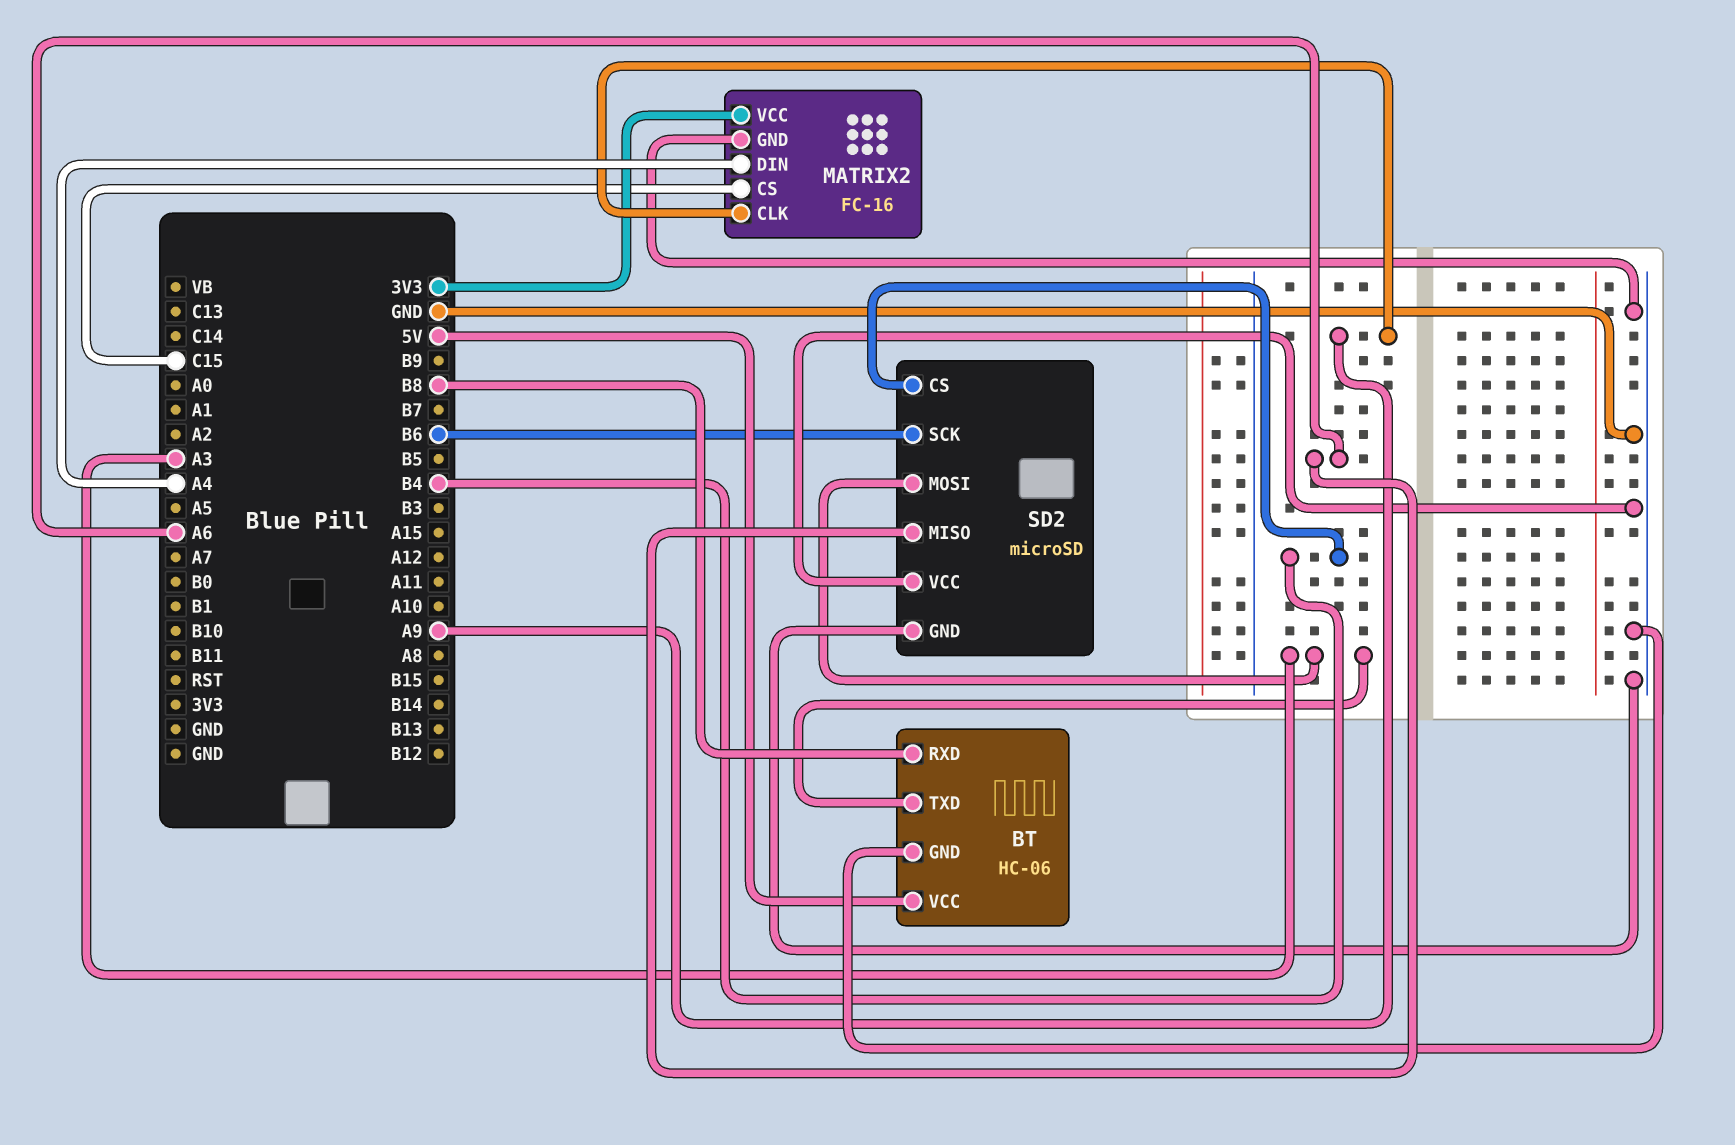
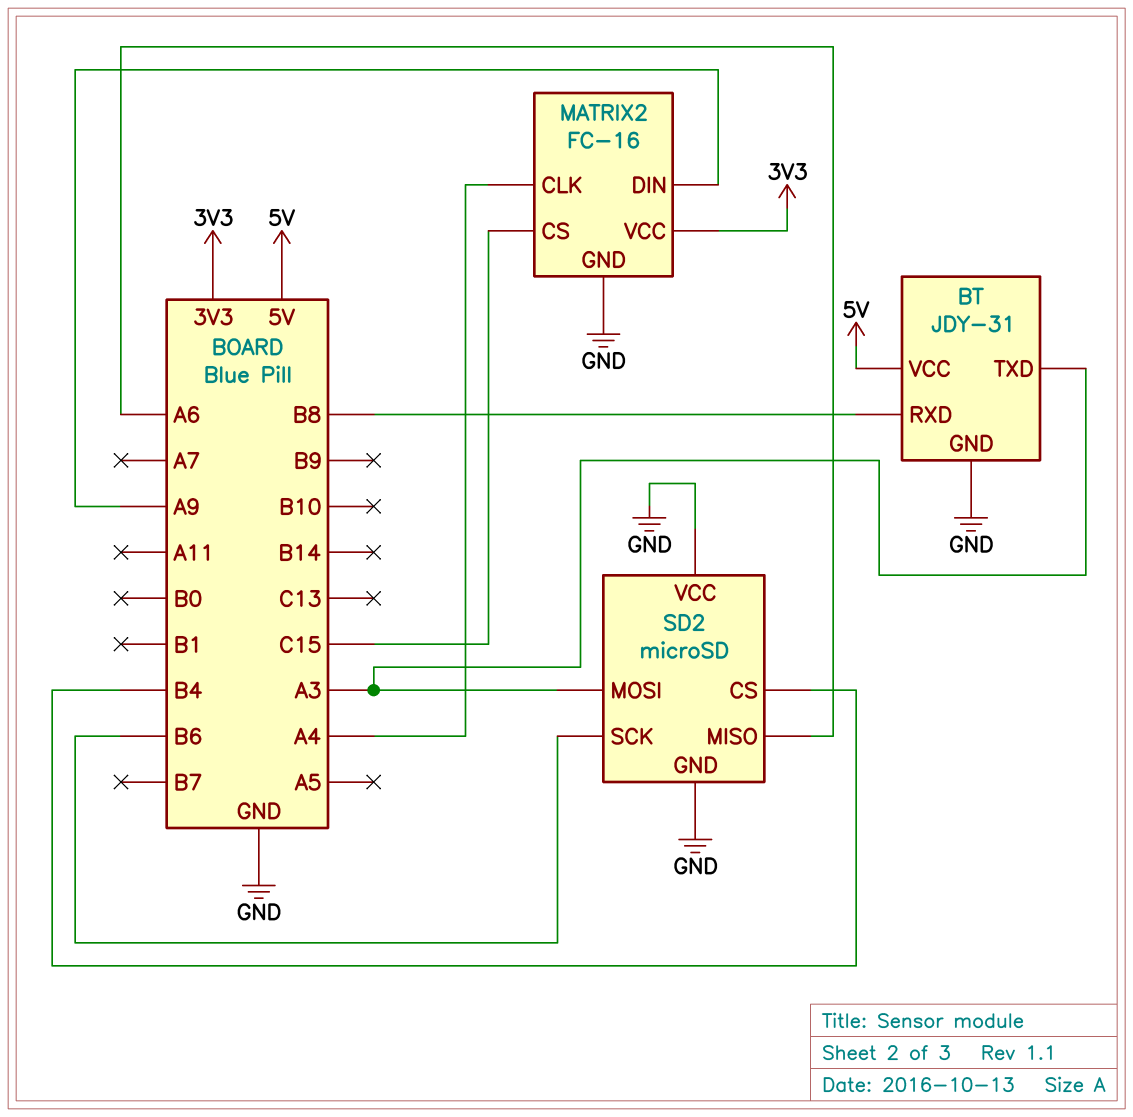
BT: HC-06 -> JDY-31
MATRIX2 pin CLK: A9 -> A4
MATRIX2 pin DIN: A4 -> A9

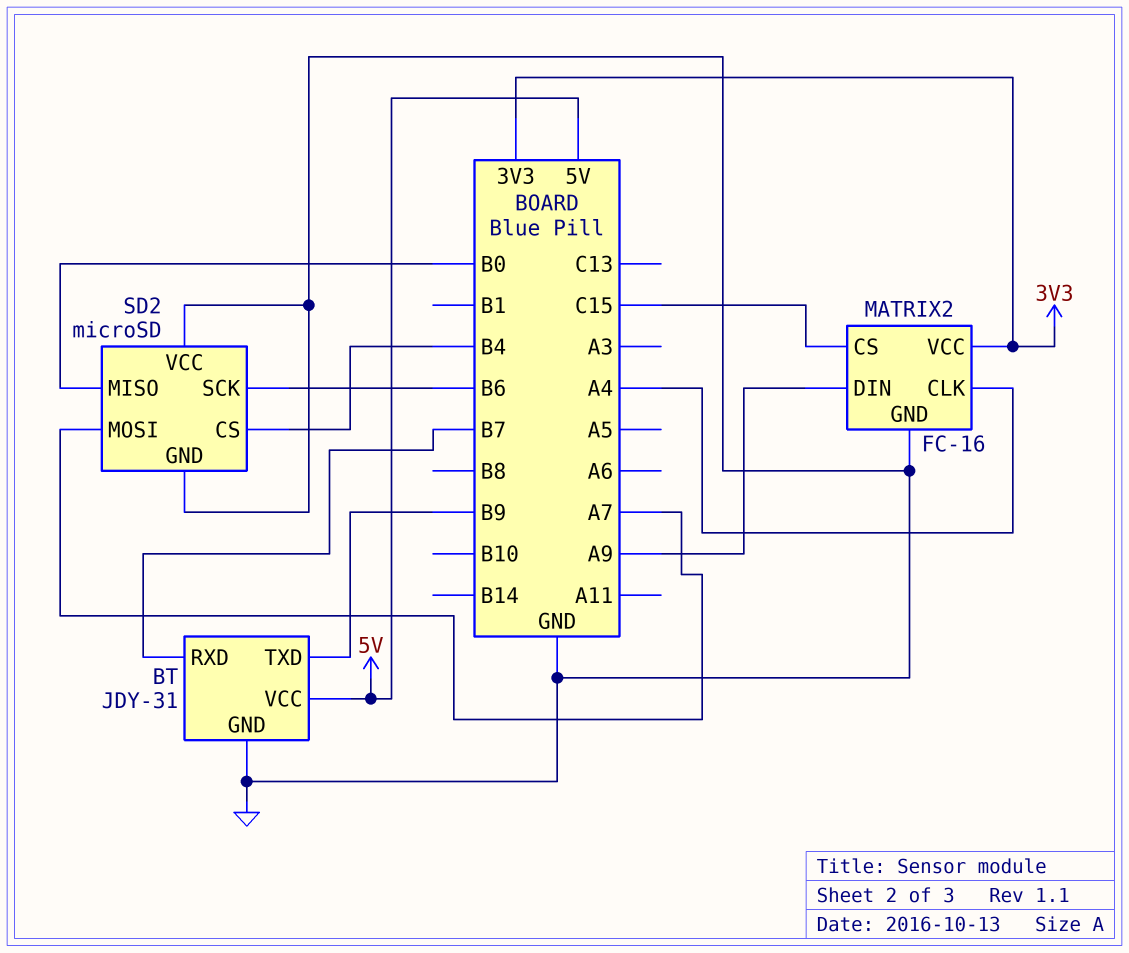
BT pin RXD: B8 -> B7
BT pin TXD: A3 -> B9
SD2 pin MISO: A6 -> B0
SD2 pin MOSI: A3 -> A7

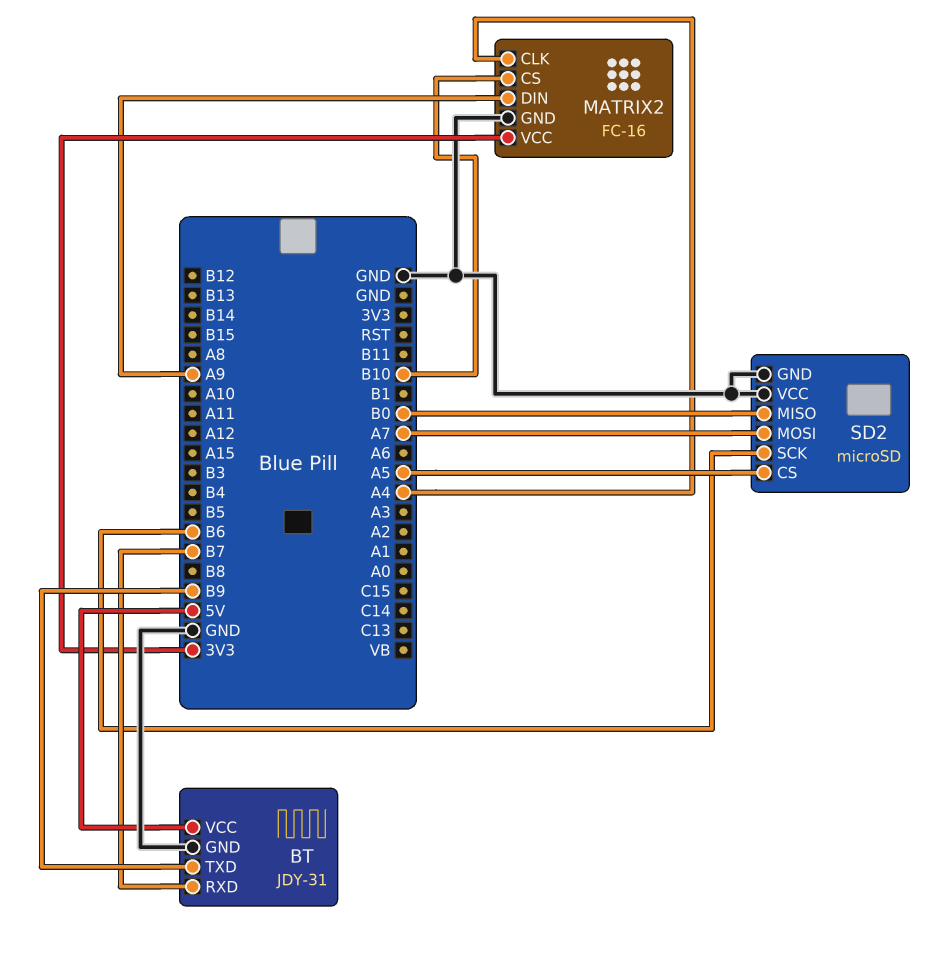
MATRIX2 pin CS: C15 -> B10
SD2 pin CS: B4 -> A5

